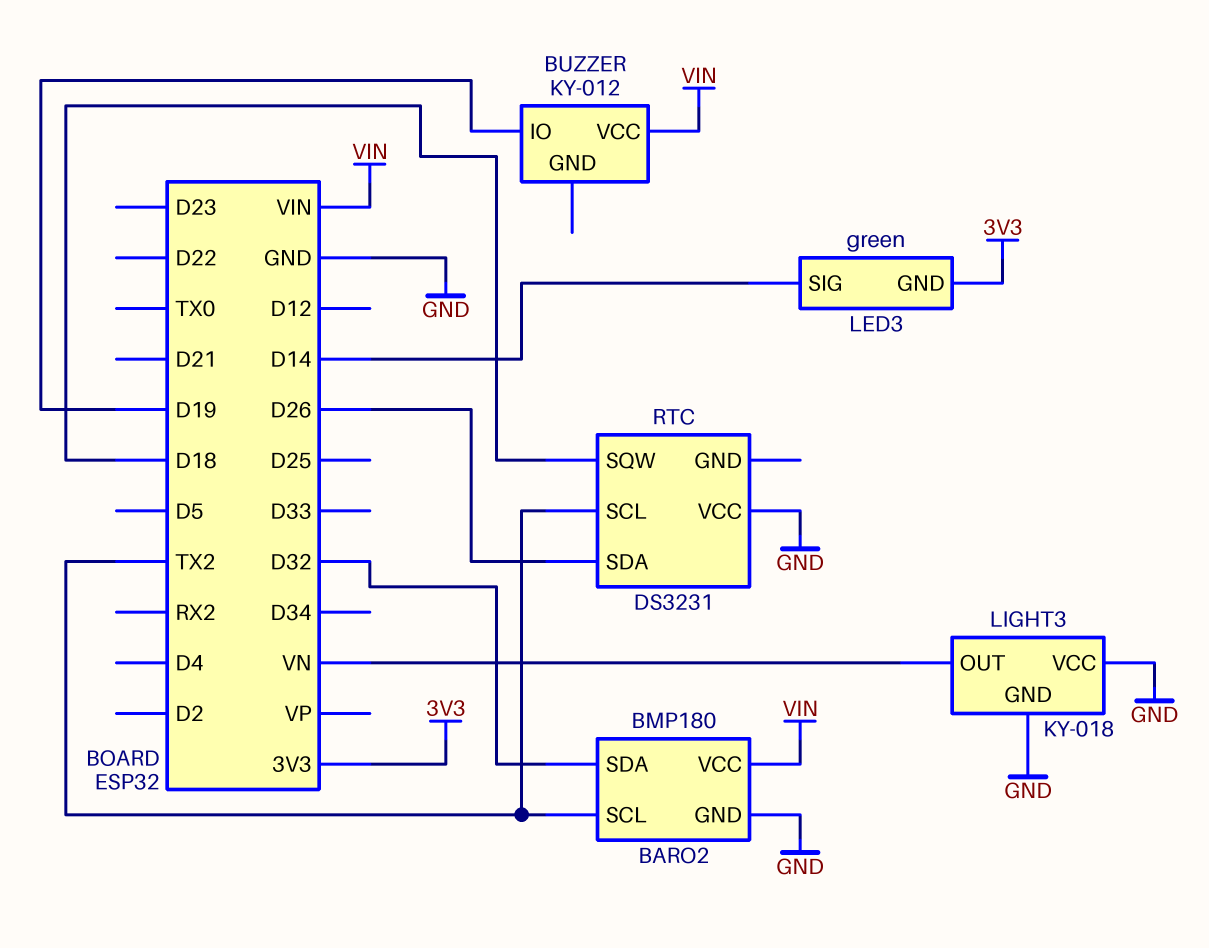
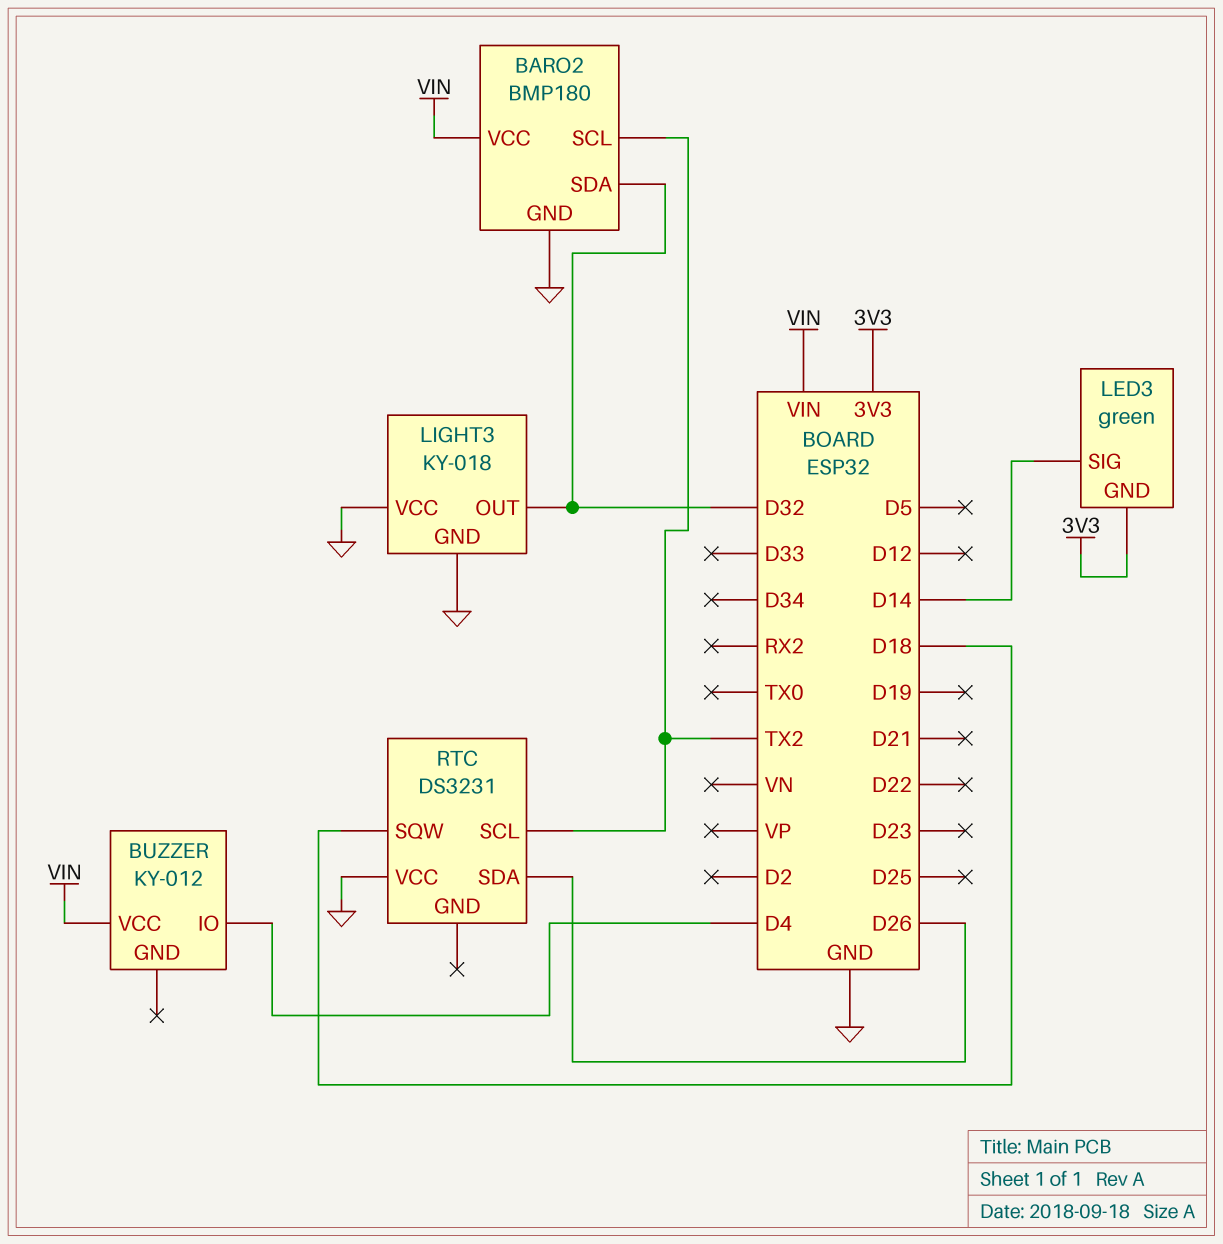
BUZZER pin IO: D19 -> D4
LIGHT3 pin OUT: VN -> D32

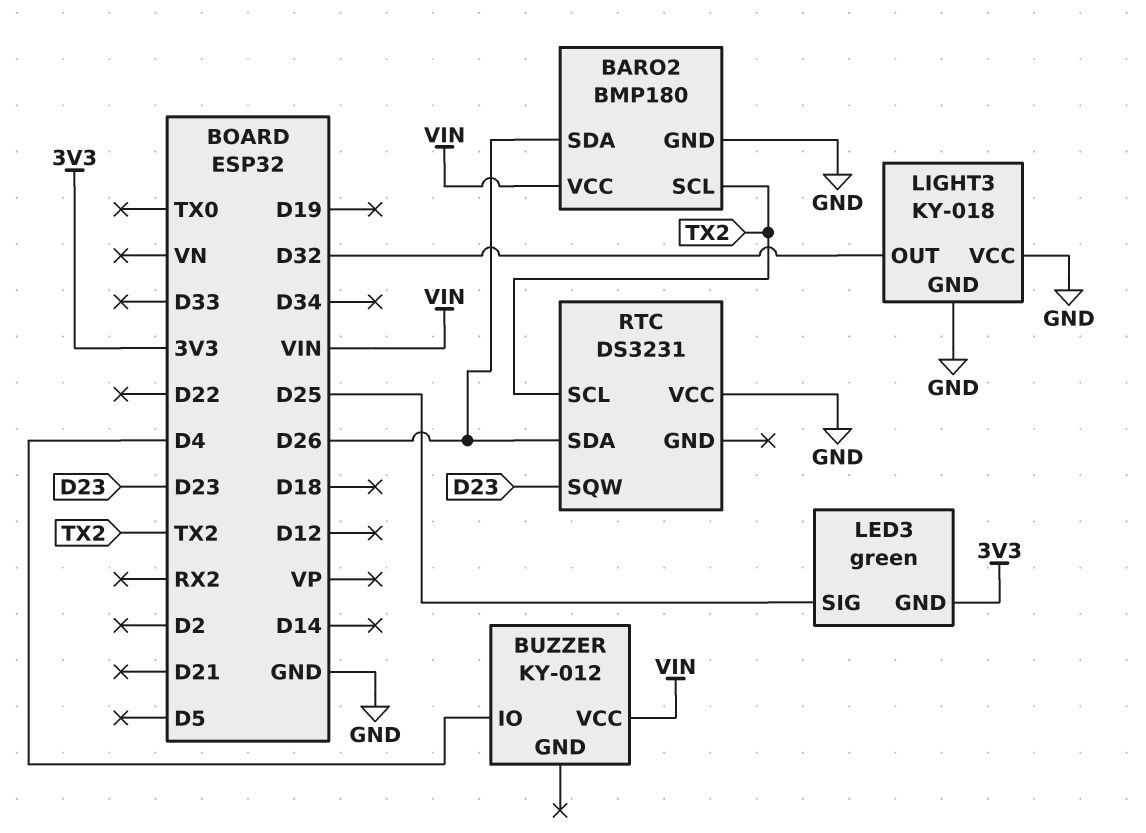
BARO2 pin SDA: D32 -> D26
LED3 pin SIG: D14 -> D25
RTC pin SQW: D18 -> D23

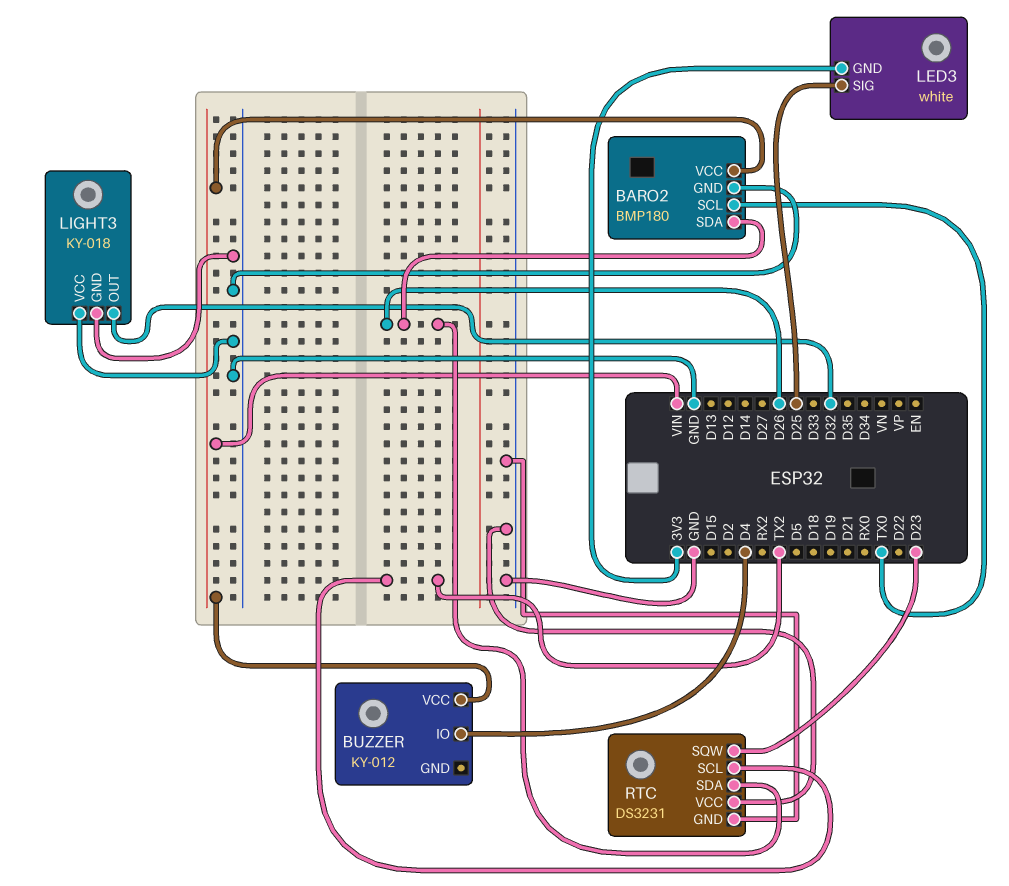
BARO2 pin SCL: TX2 -> TX0
LED3: green -> white
RTC pin GND: none -> GND

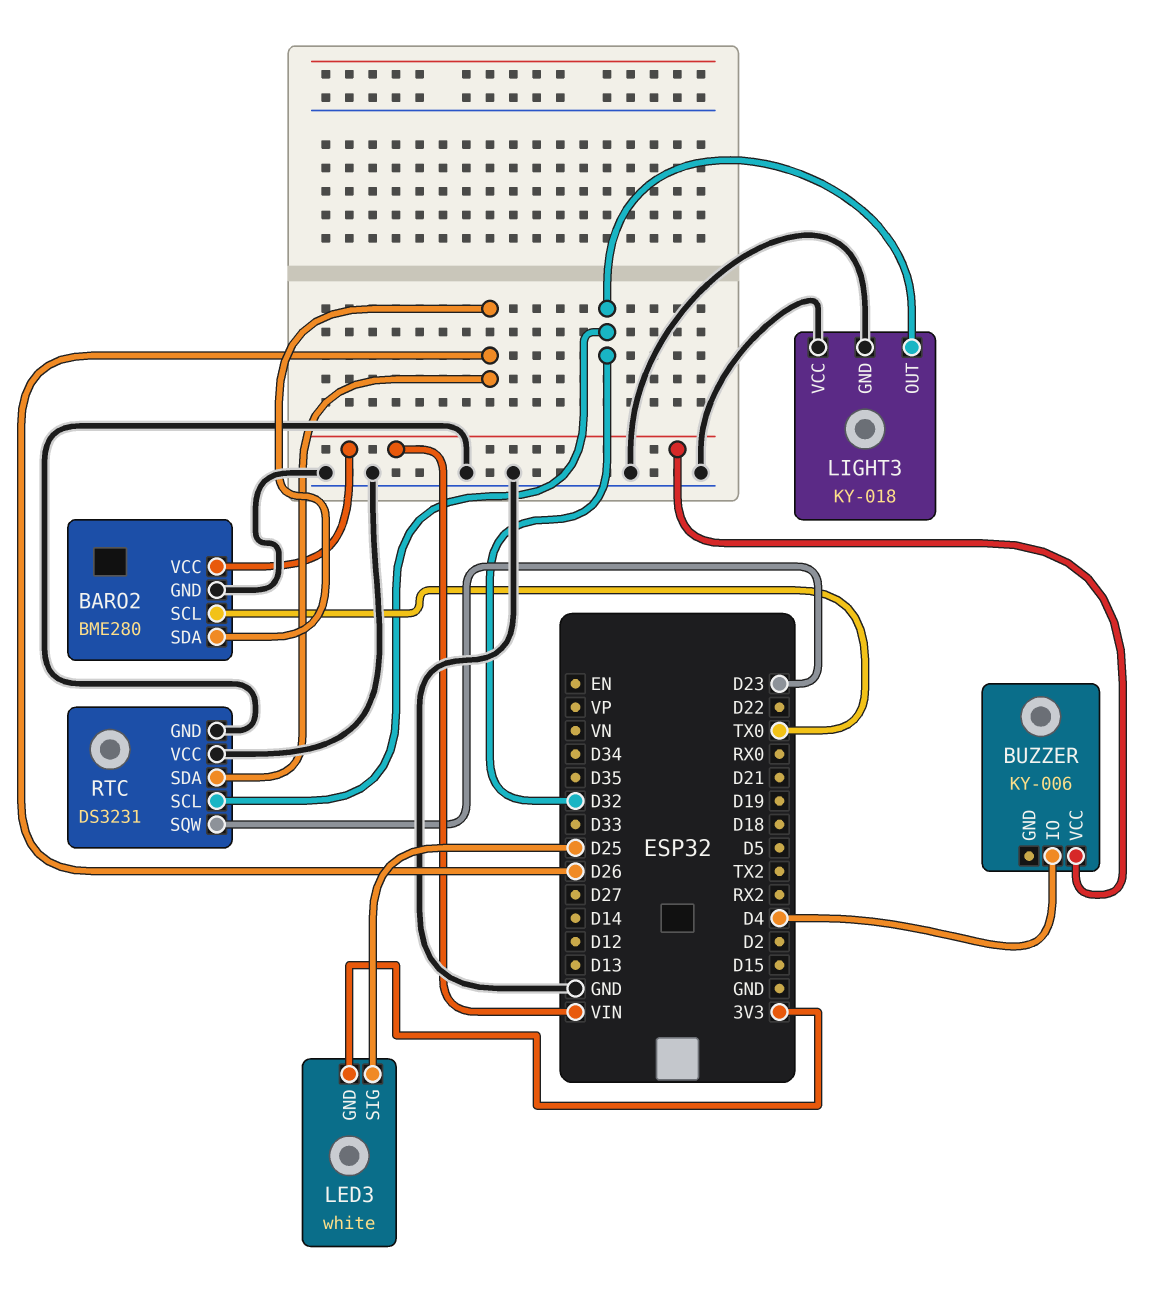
BARO2: BMP180 -> BME280
BUZZER: KY-012 -> KY-006
RTC pin SCL: TX2 -> D32

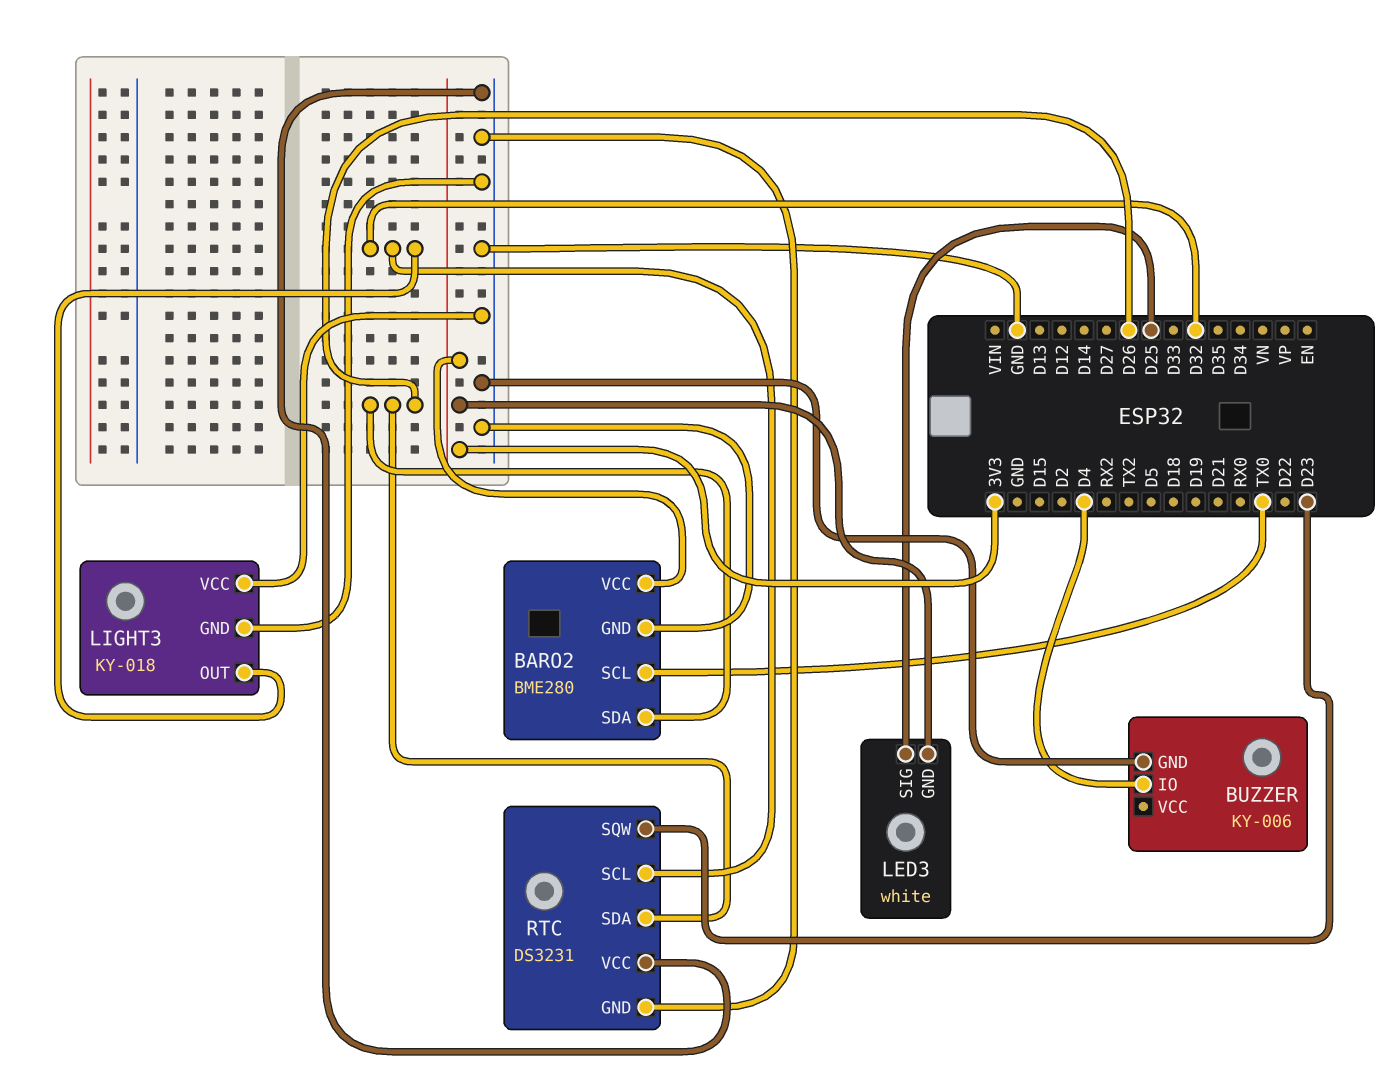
BARO2 pin VCC: VIN -> 3V3
BUZZER pin GND: none -> GND
BUZZER pin VCC: VIN -> none

